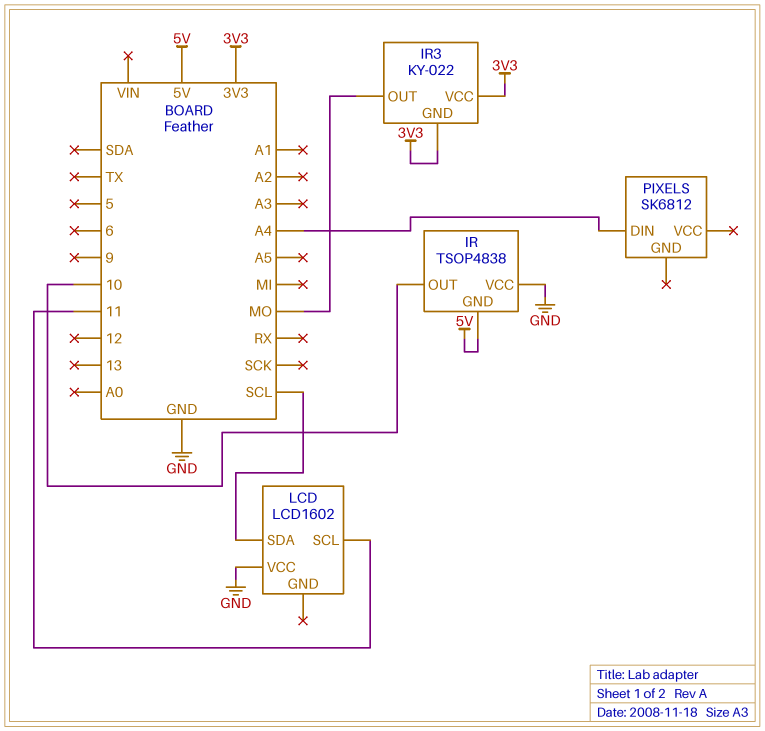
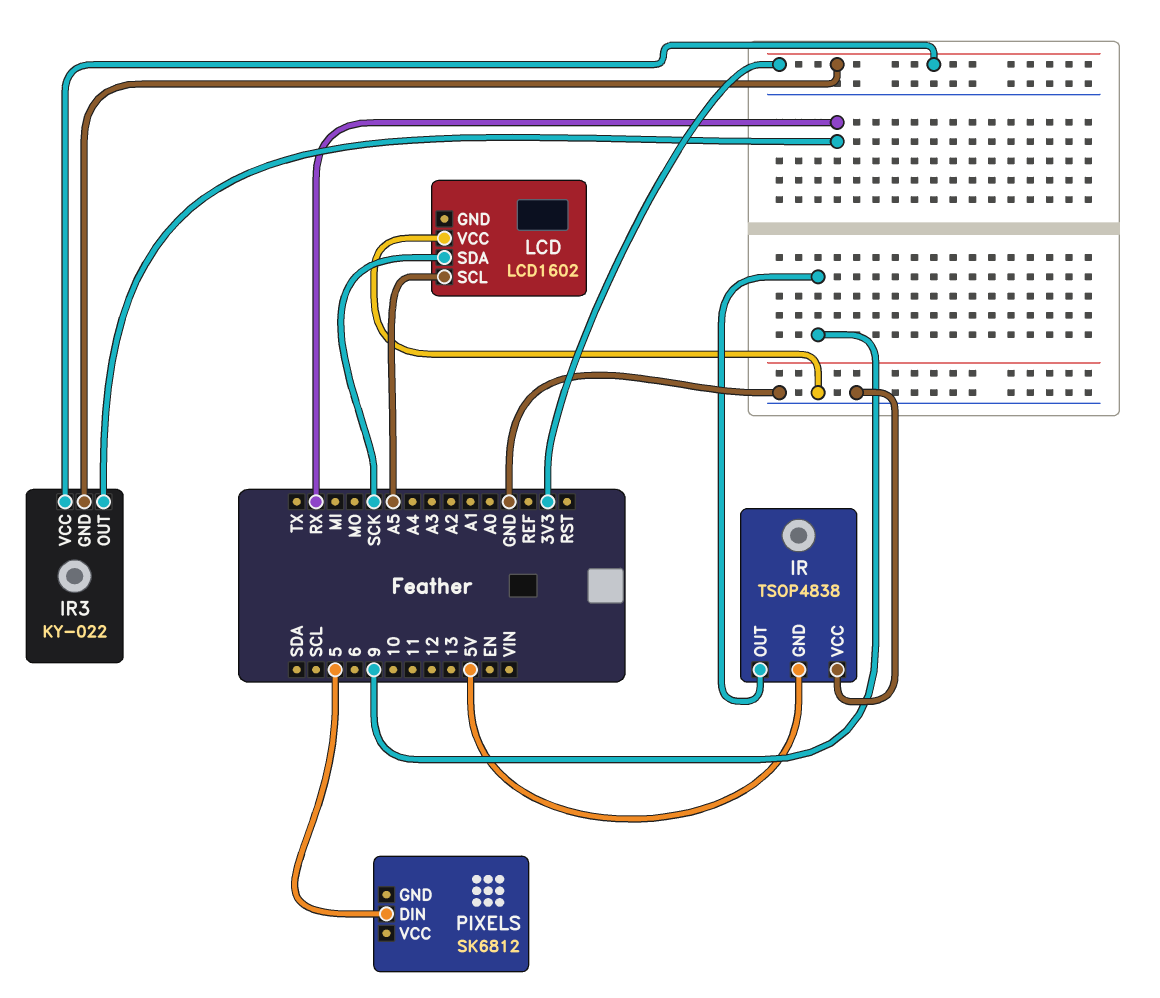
IR pin OUT: 10 -> 9
IR3 pin OUT: MO -> RX
LCD pin SCL: 11 -> A5
LCD pin SDA: SCL -> SCK
PIXELS pin DIN: A4 -> 5

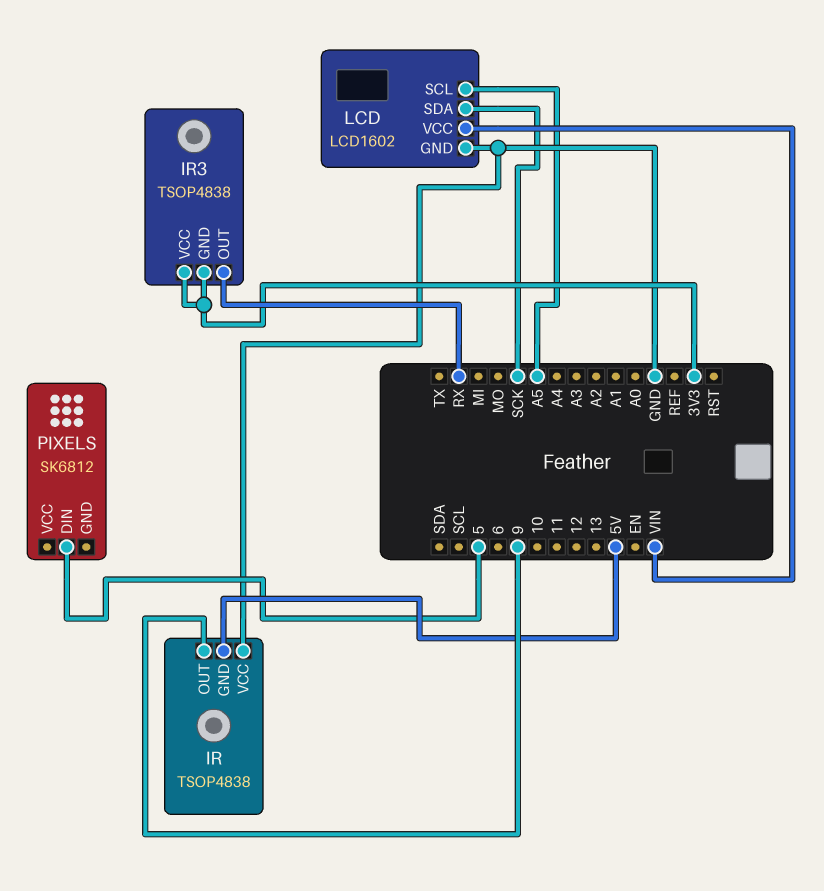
IR3: KY-022 -> TSOP4838
LCD pin GND: none -> GND
LCD pin VCC: GND -> VIN

